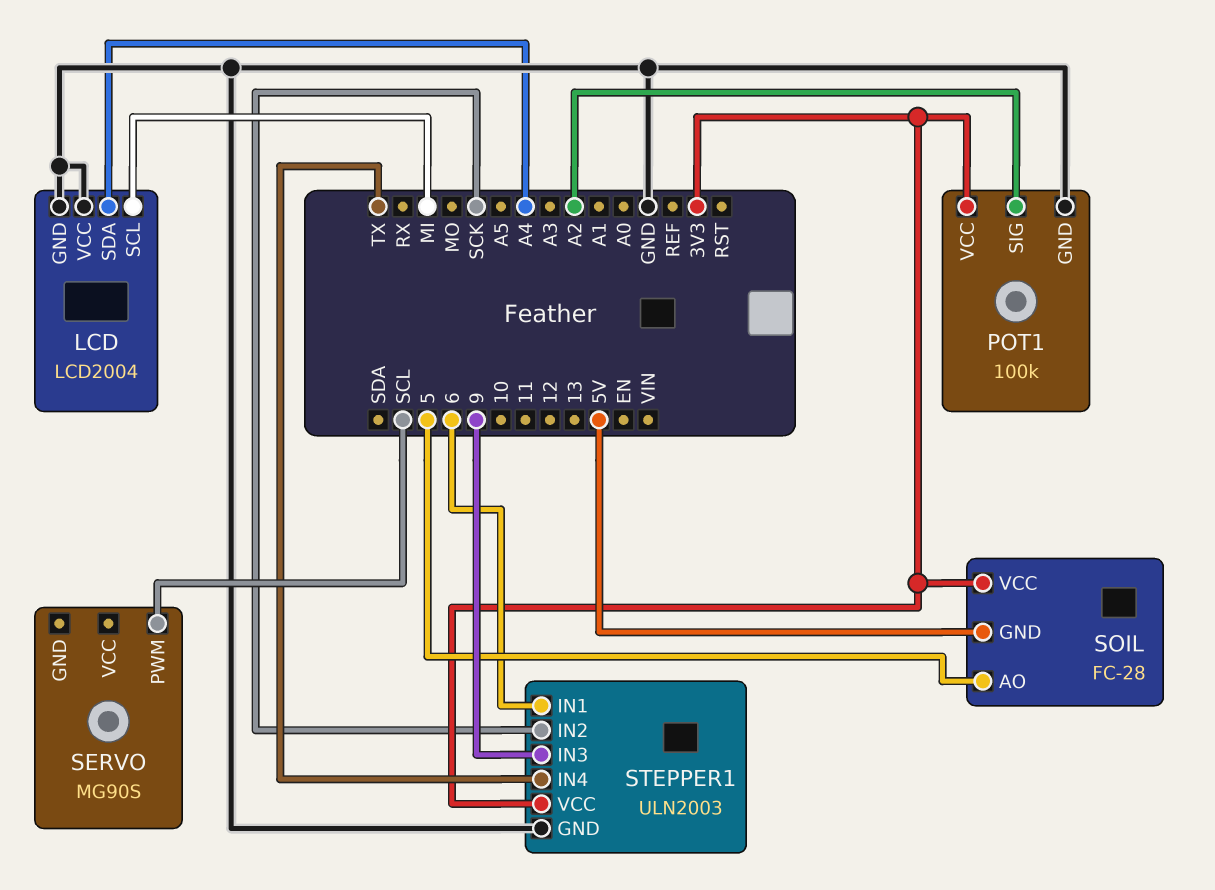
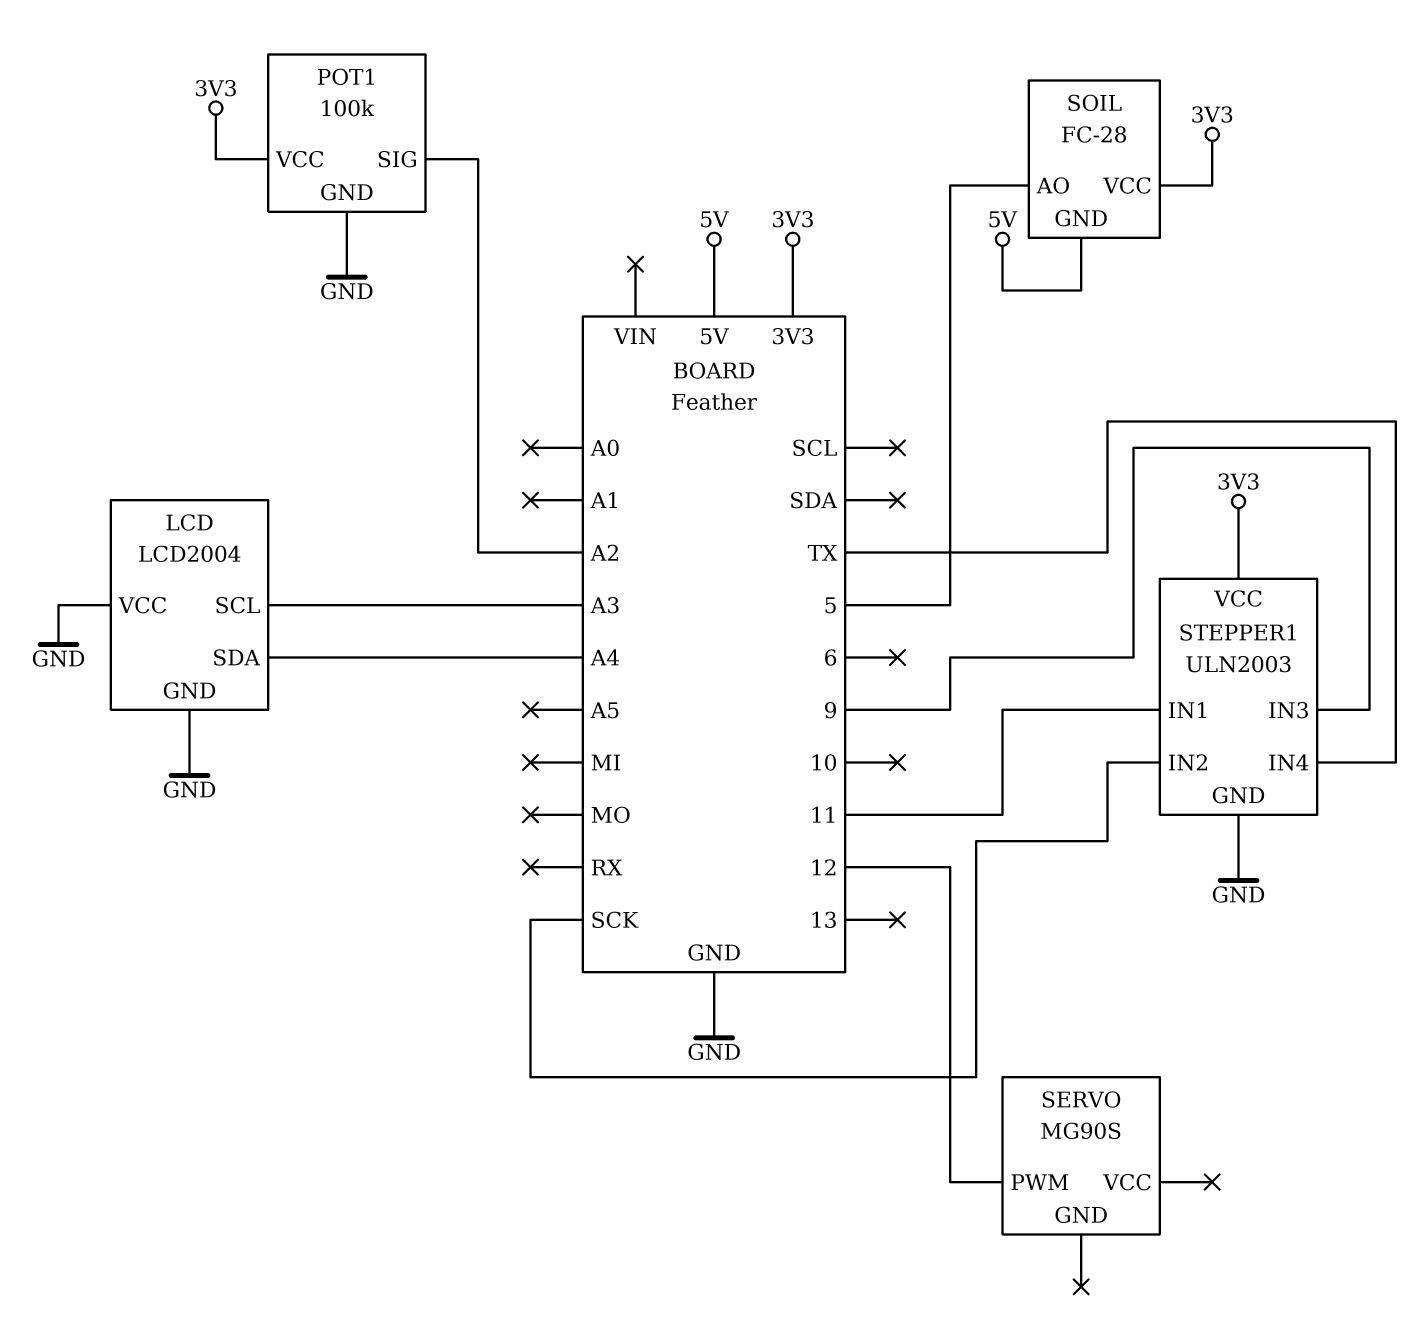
LCD pin SCL: MI -> A3
SERVO pin PWM: SCL -> 12
STEPPER1 pin IN1: 6 -> 11

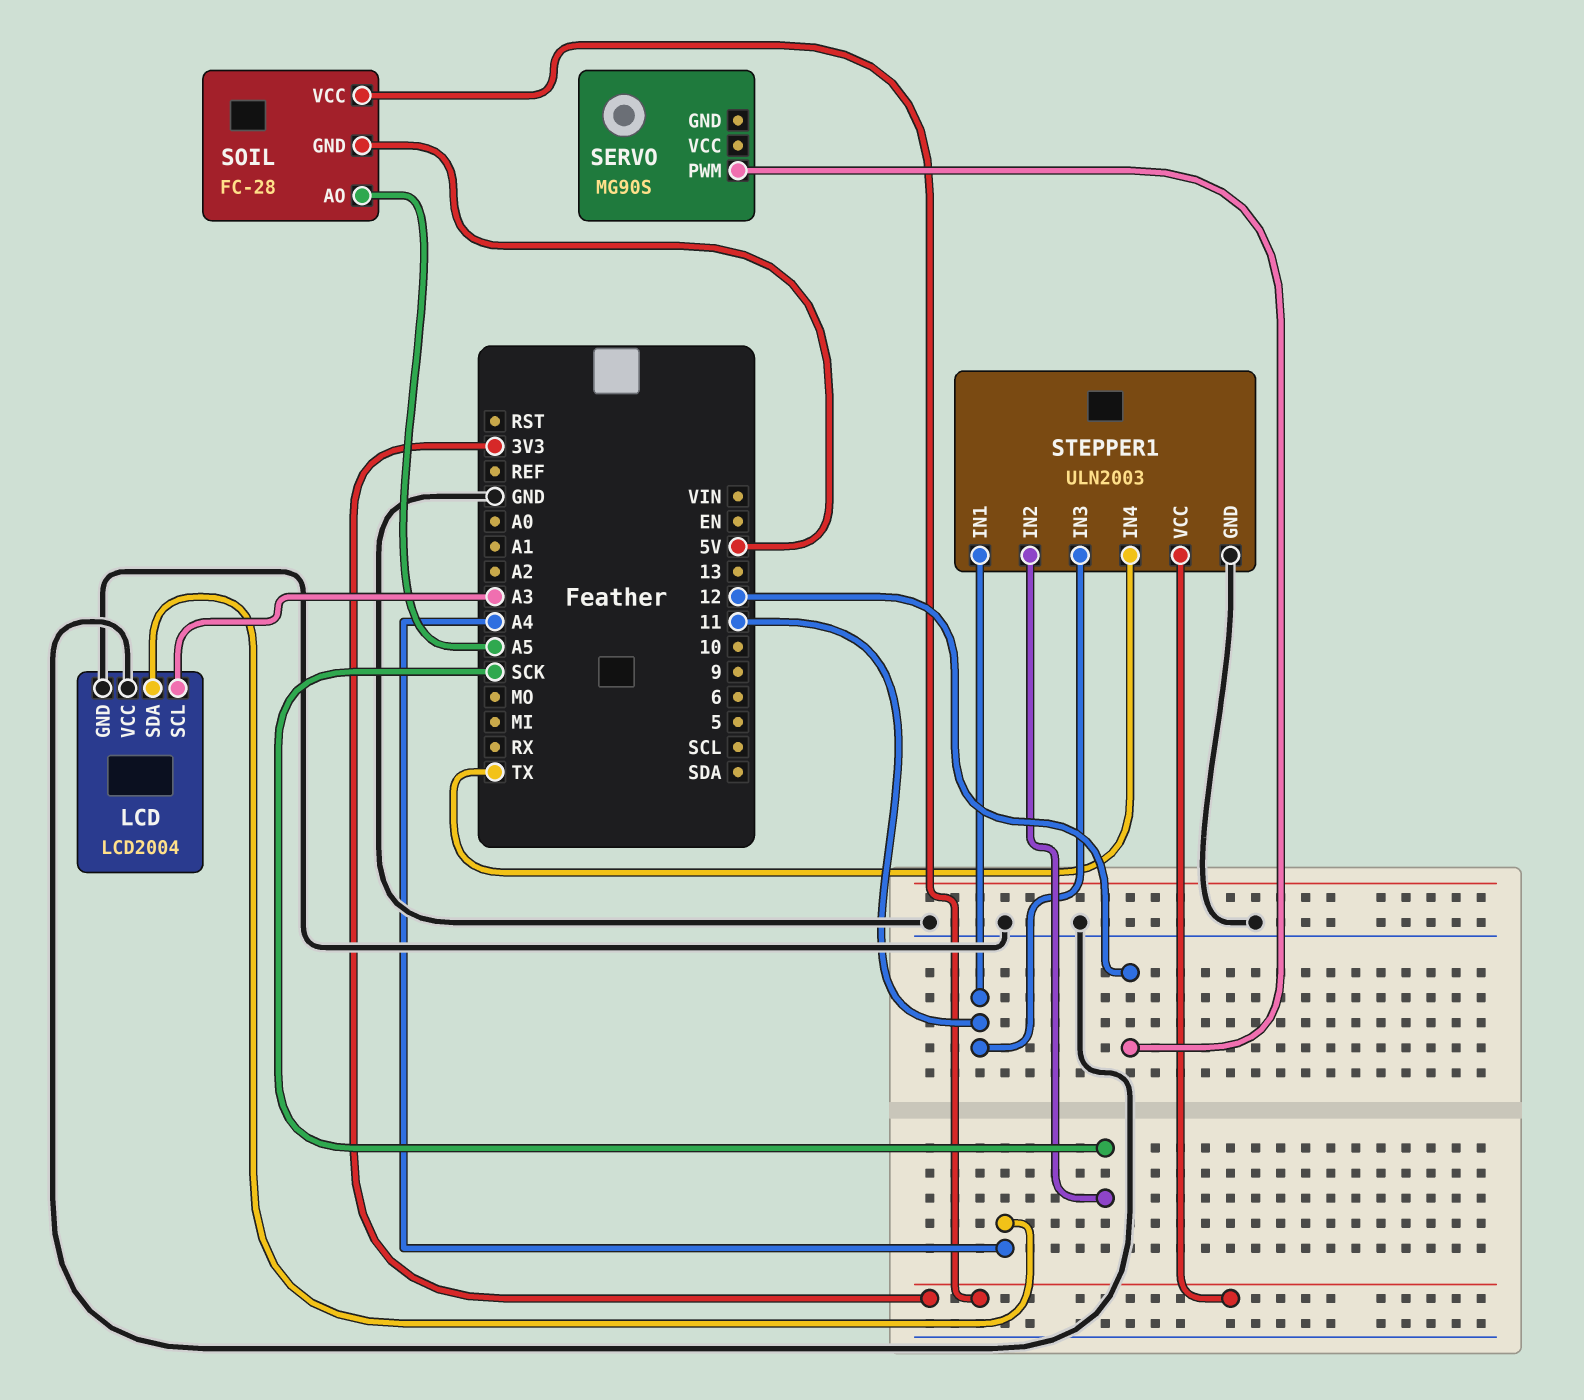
POT1: 100k -> none
POT1 pin GND: GND -> none
POT1 pin SIG: A2 -> none
POT1 pin VCC: 3V3 -> none
SOIL pin AO: 5 -> A5
STEPPER1 pin IN3: 9 -> 11

